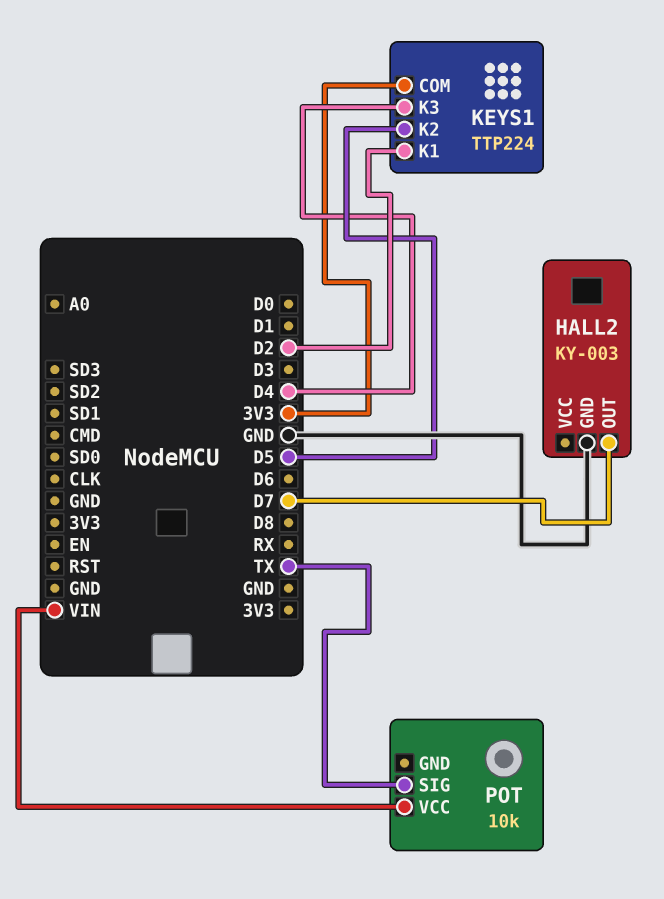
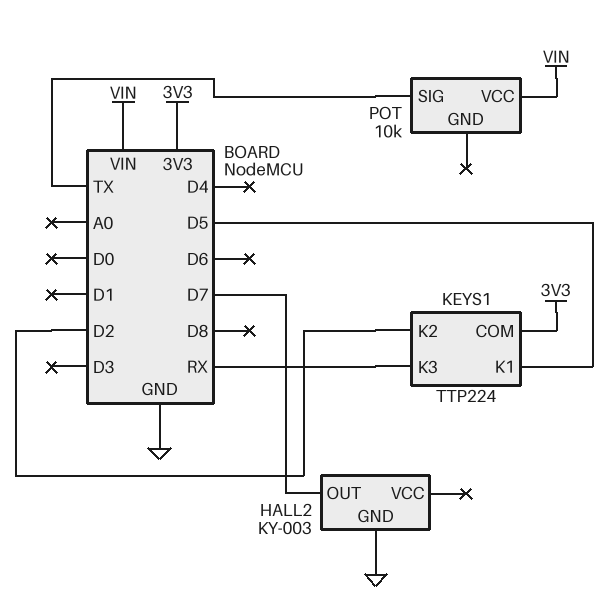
KEYS1 pin K1: D2 -> D5
KEYS1 pin K2: D5 -> D2
KEYS1 pin K3: D4 -> RX

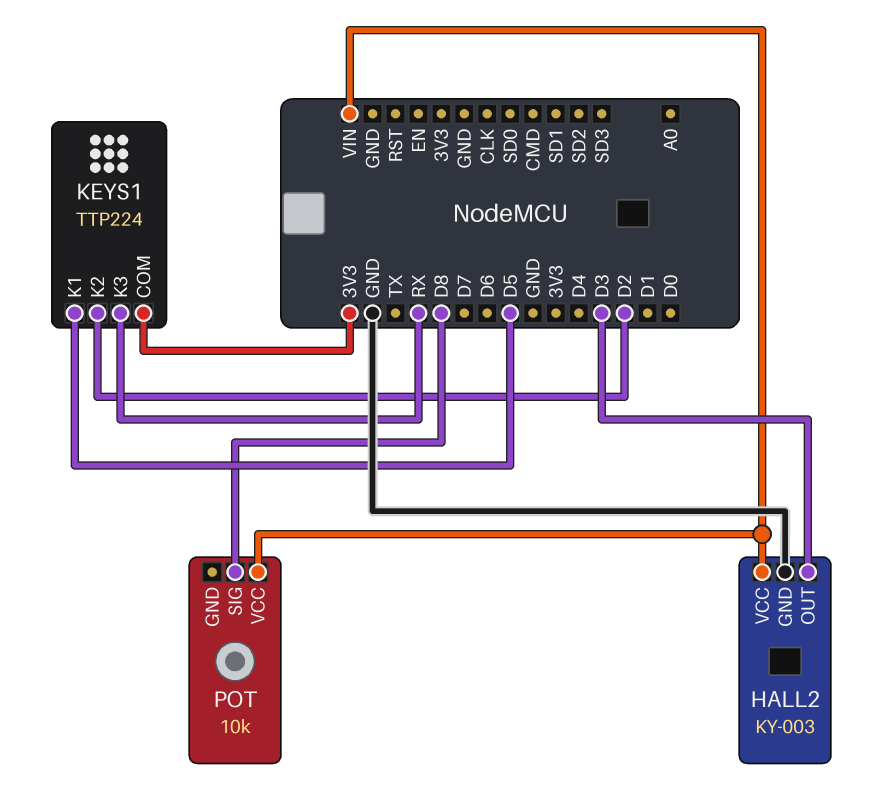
HALL2 pin OUT: D7 -> D3
HALL2 pin VCC: none -> VIN
POT pin SIG: TX -> D8

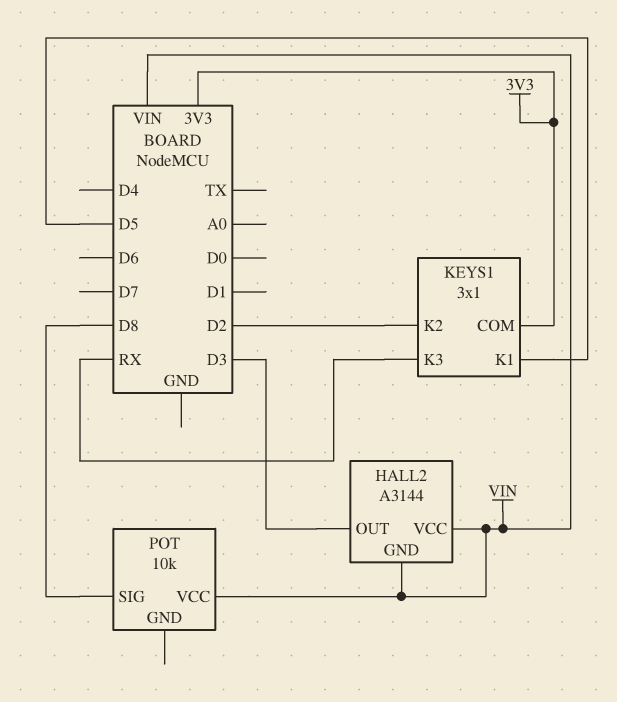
HALL2: KY-003 -> A3144
HALL2 pin GND: GND -> VIN
KEYS1: TTP224 -> 3x1

